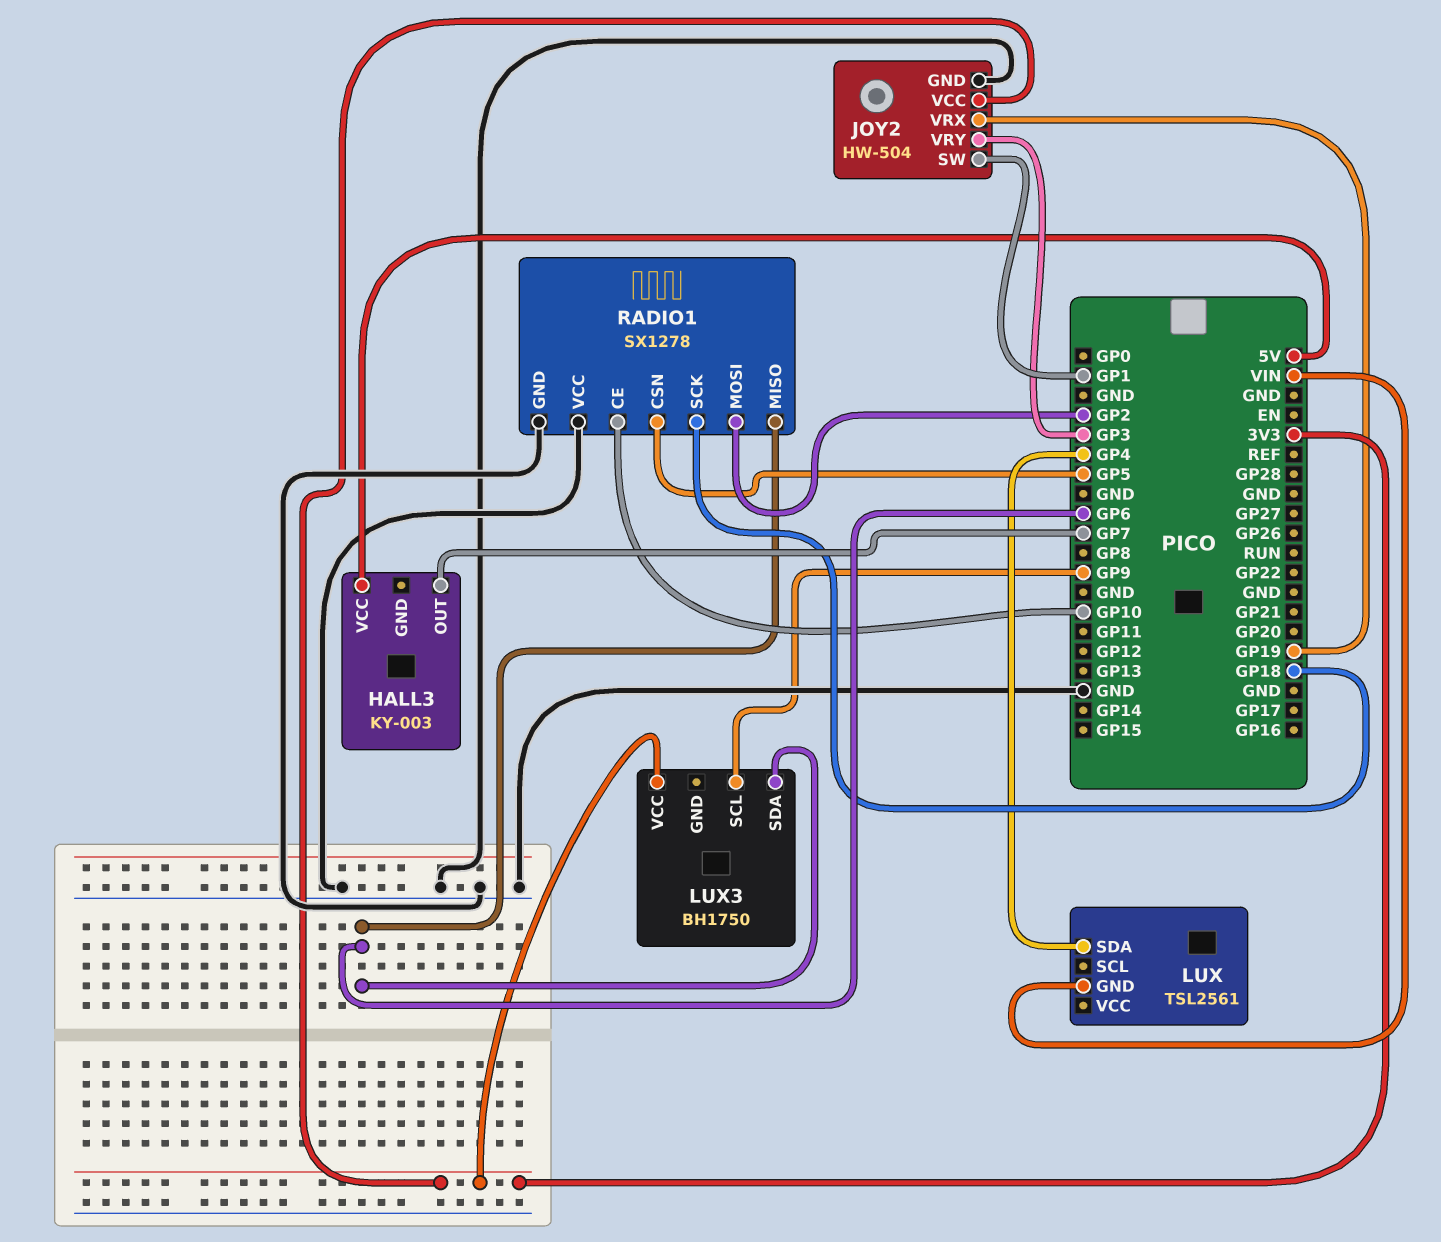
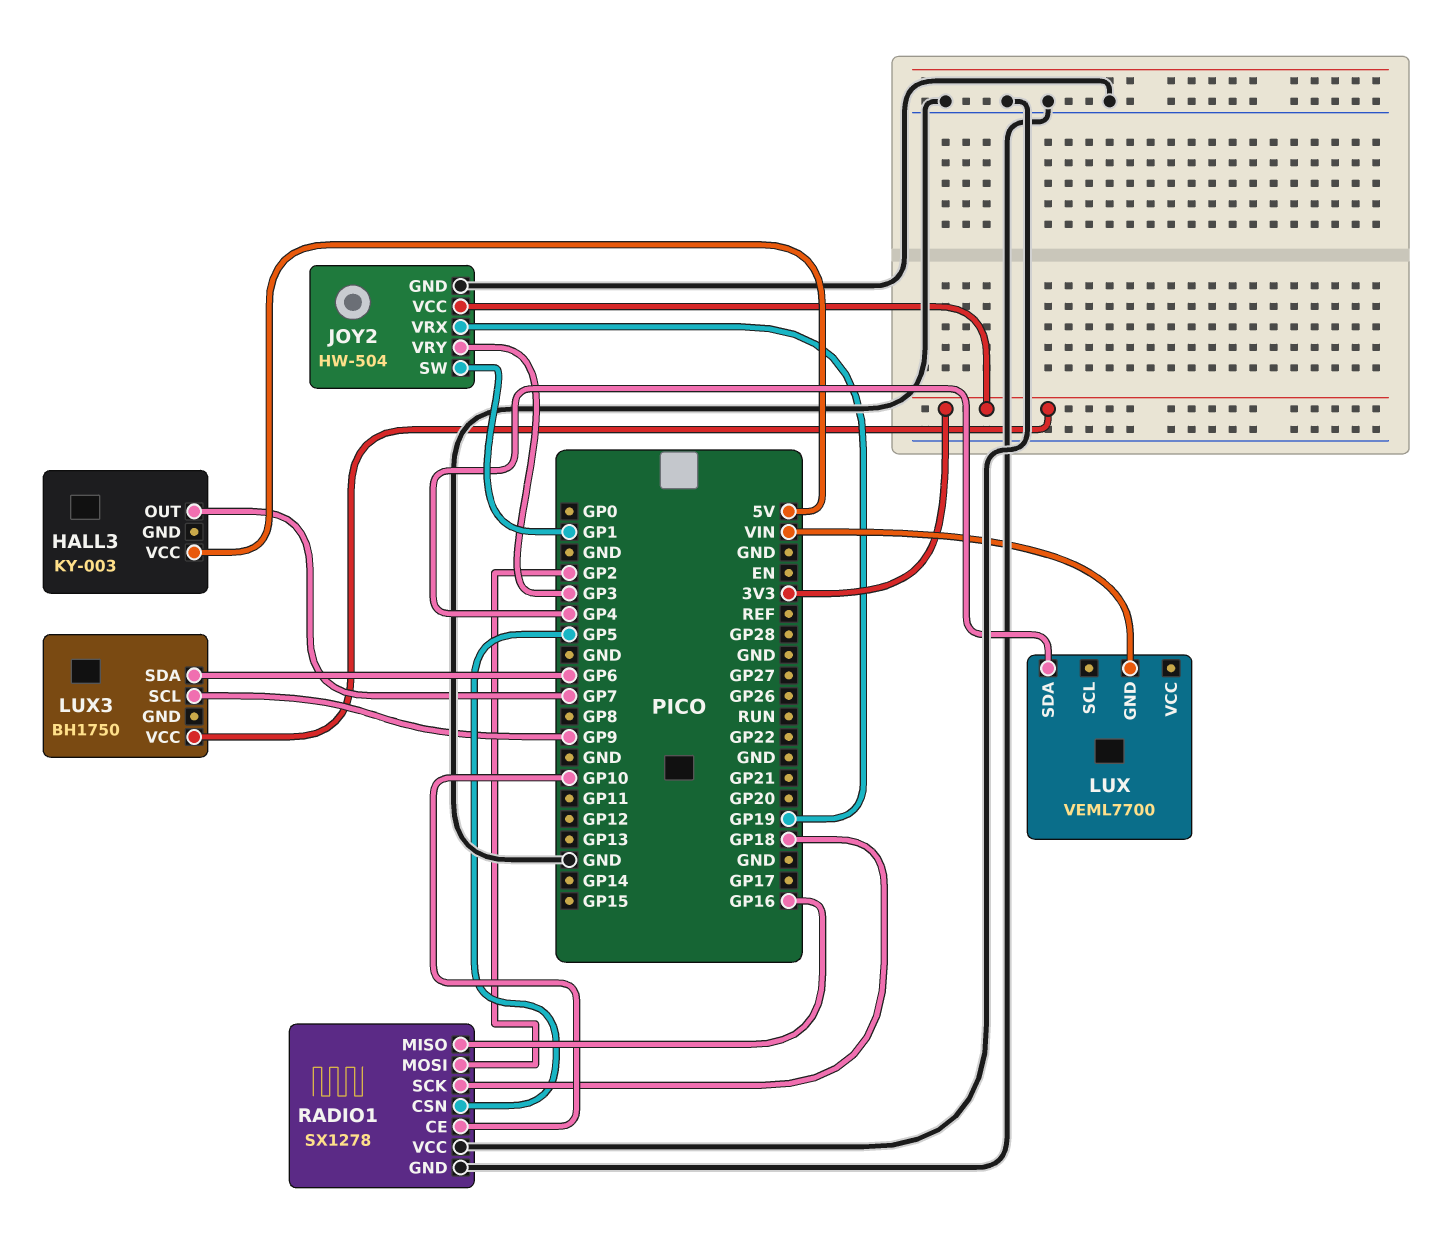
LUX: TSL2561 -> VEML7700
RADIO1 pin MISO: GP6 -> GP16

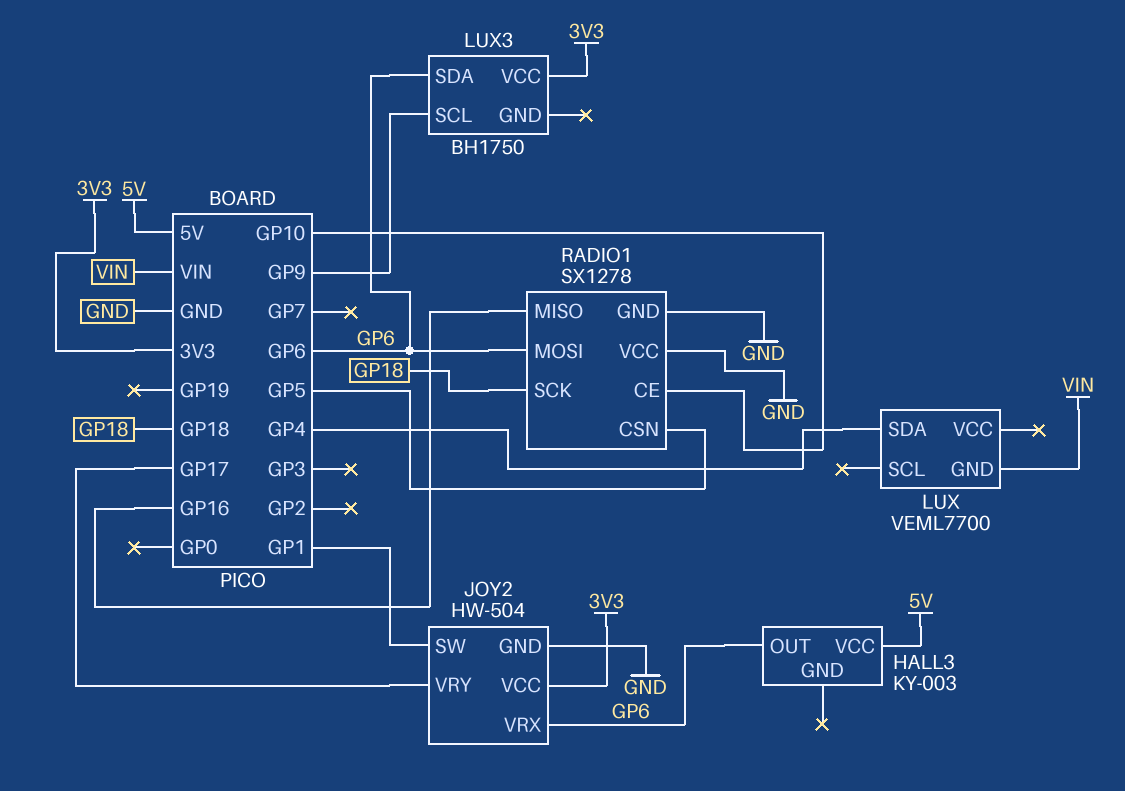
HALL3 pin OUT: GP7 -> GP6
JOY2 pin VRX: GP19 -> GP6
JOY2 pin VRY: GP3 -> GP17
RADIO1 pin MOSI: GP2 -> GP6

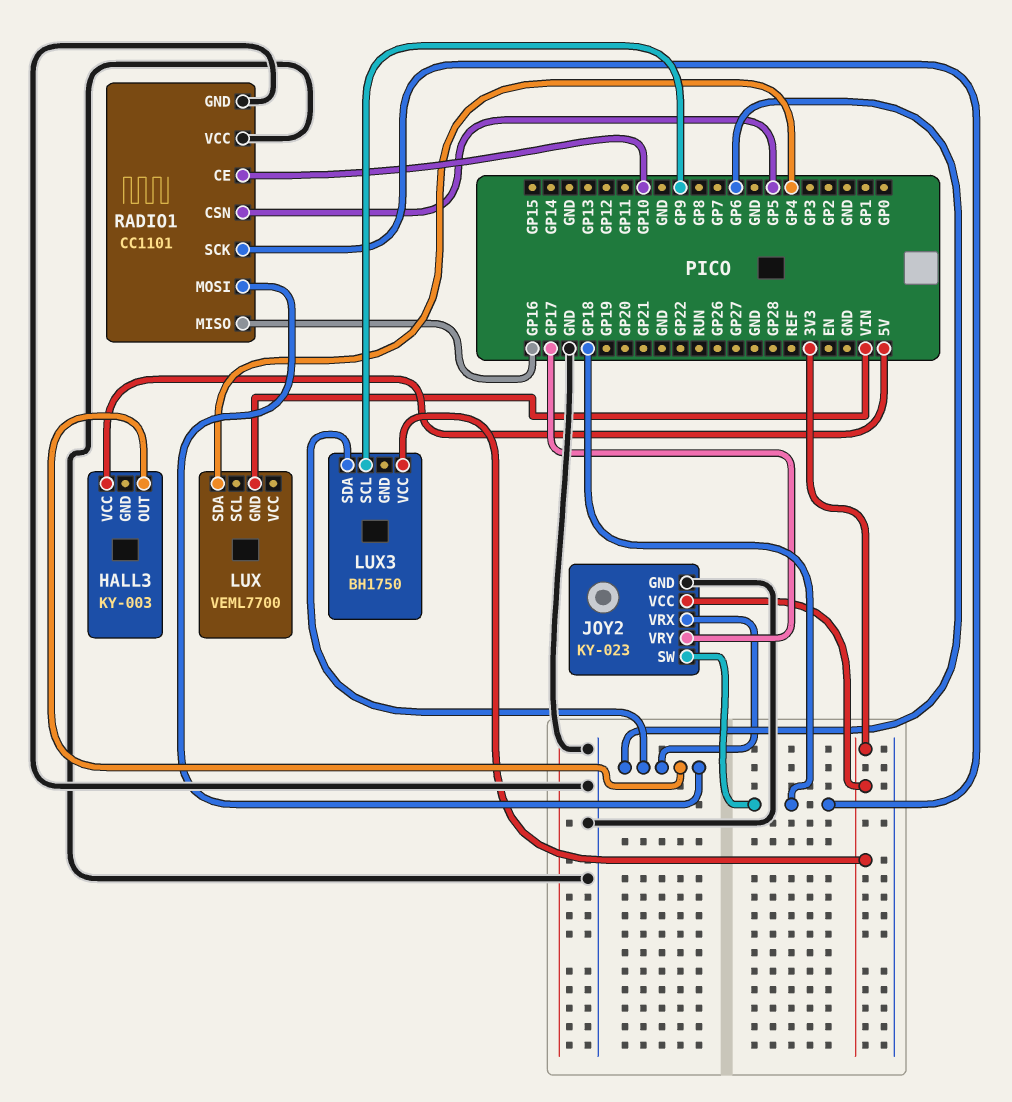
JOY2: HW-504 -> KY-023
JOY2 pin SW: GP1 -> GP18
RADIO1: SX1278 -> CC1101

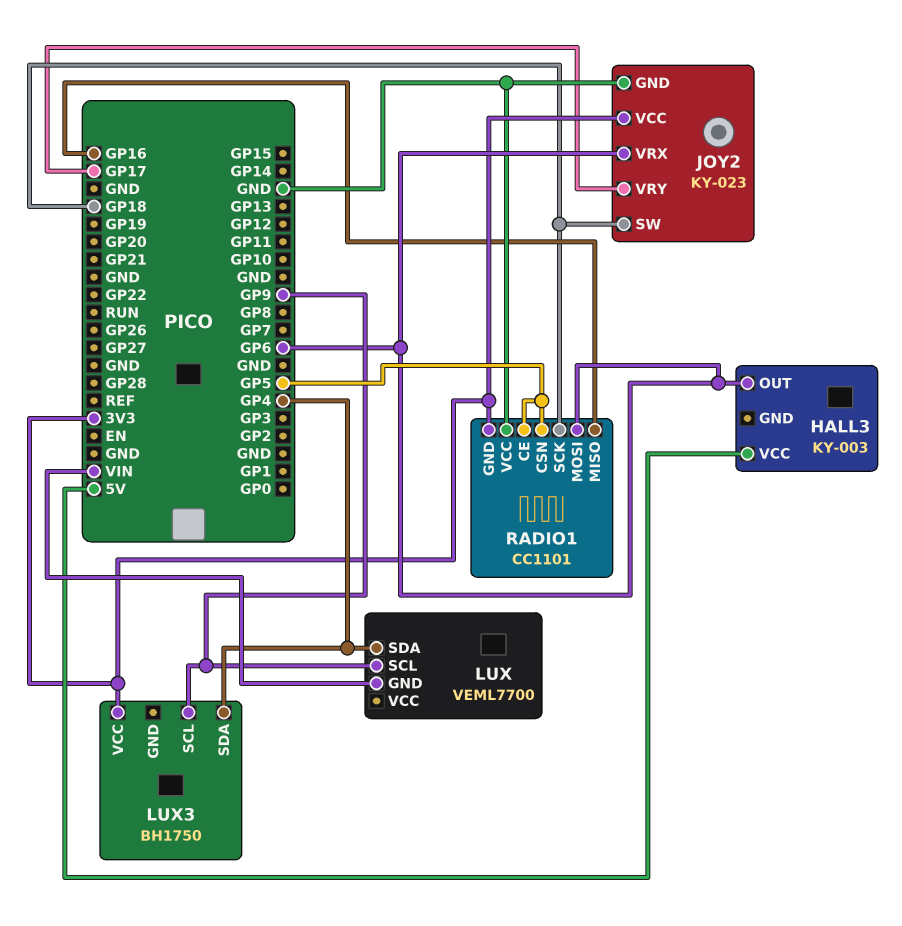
LUX pin SCL: none -> GP9
LUX3 pin SDA: GP6 -> GP4
RADIO1 pin CE: GP10 -> GP5
RADIO1 pin GND: GND -> 3V3

